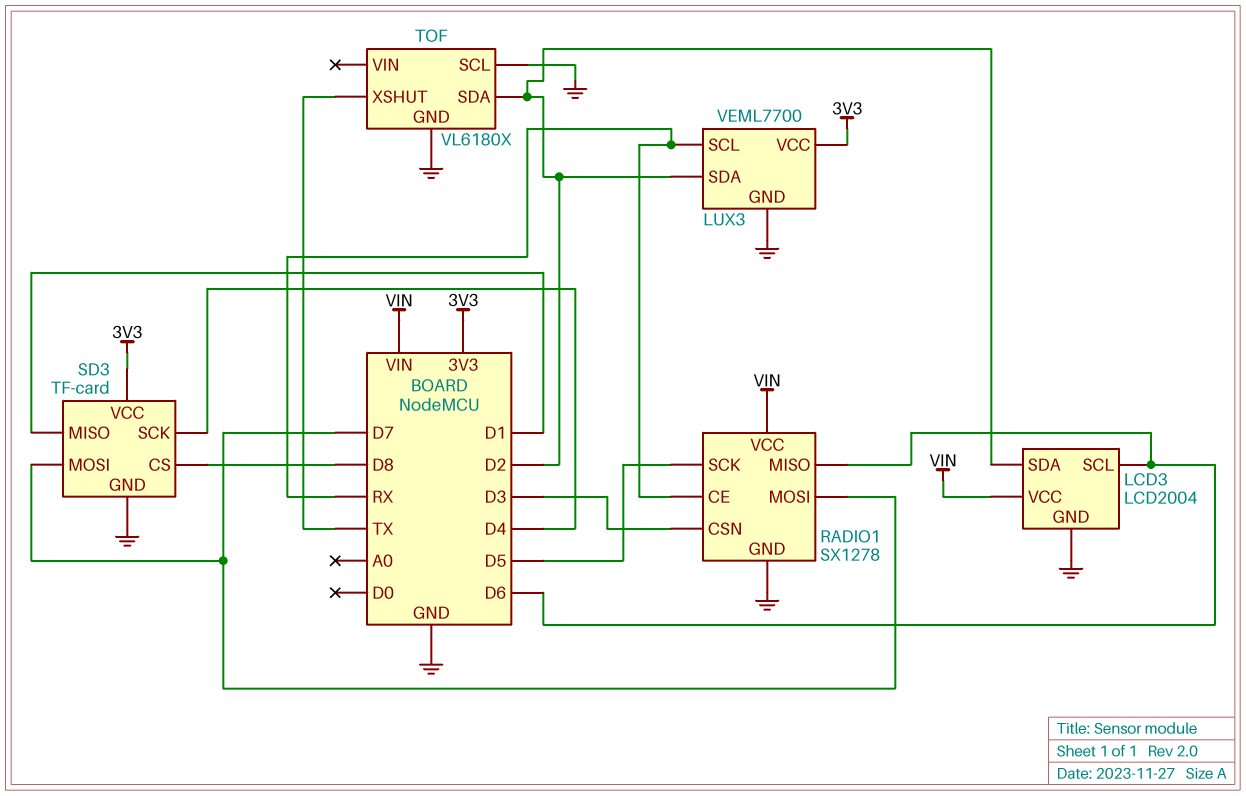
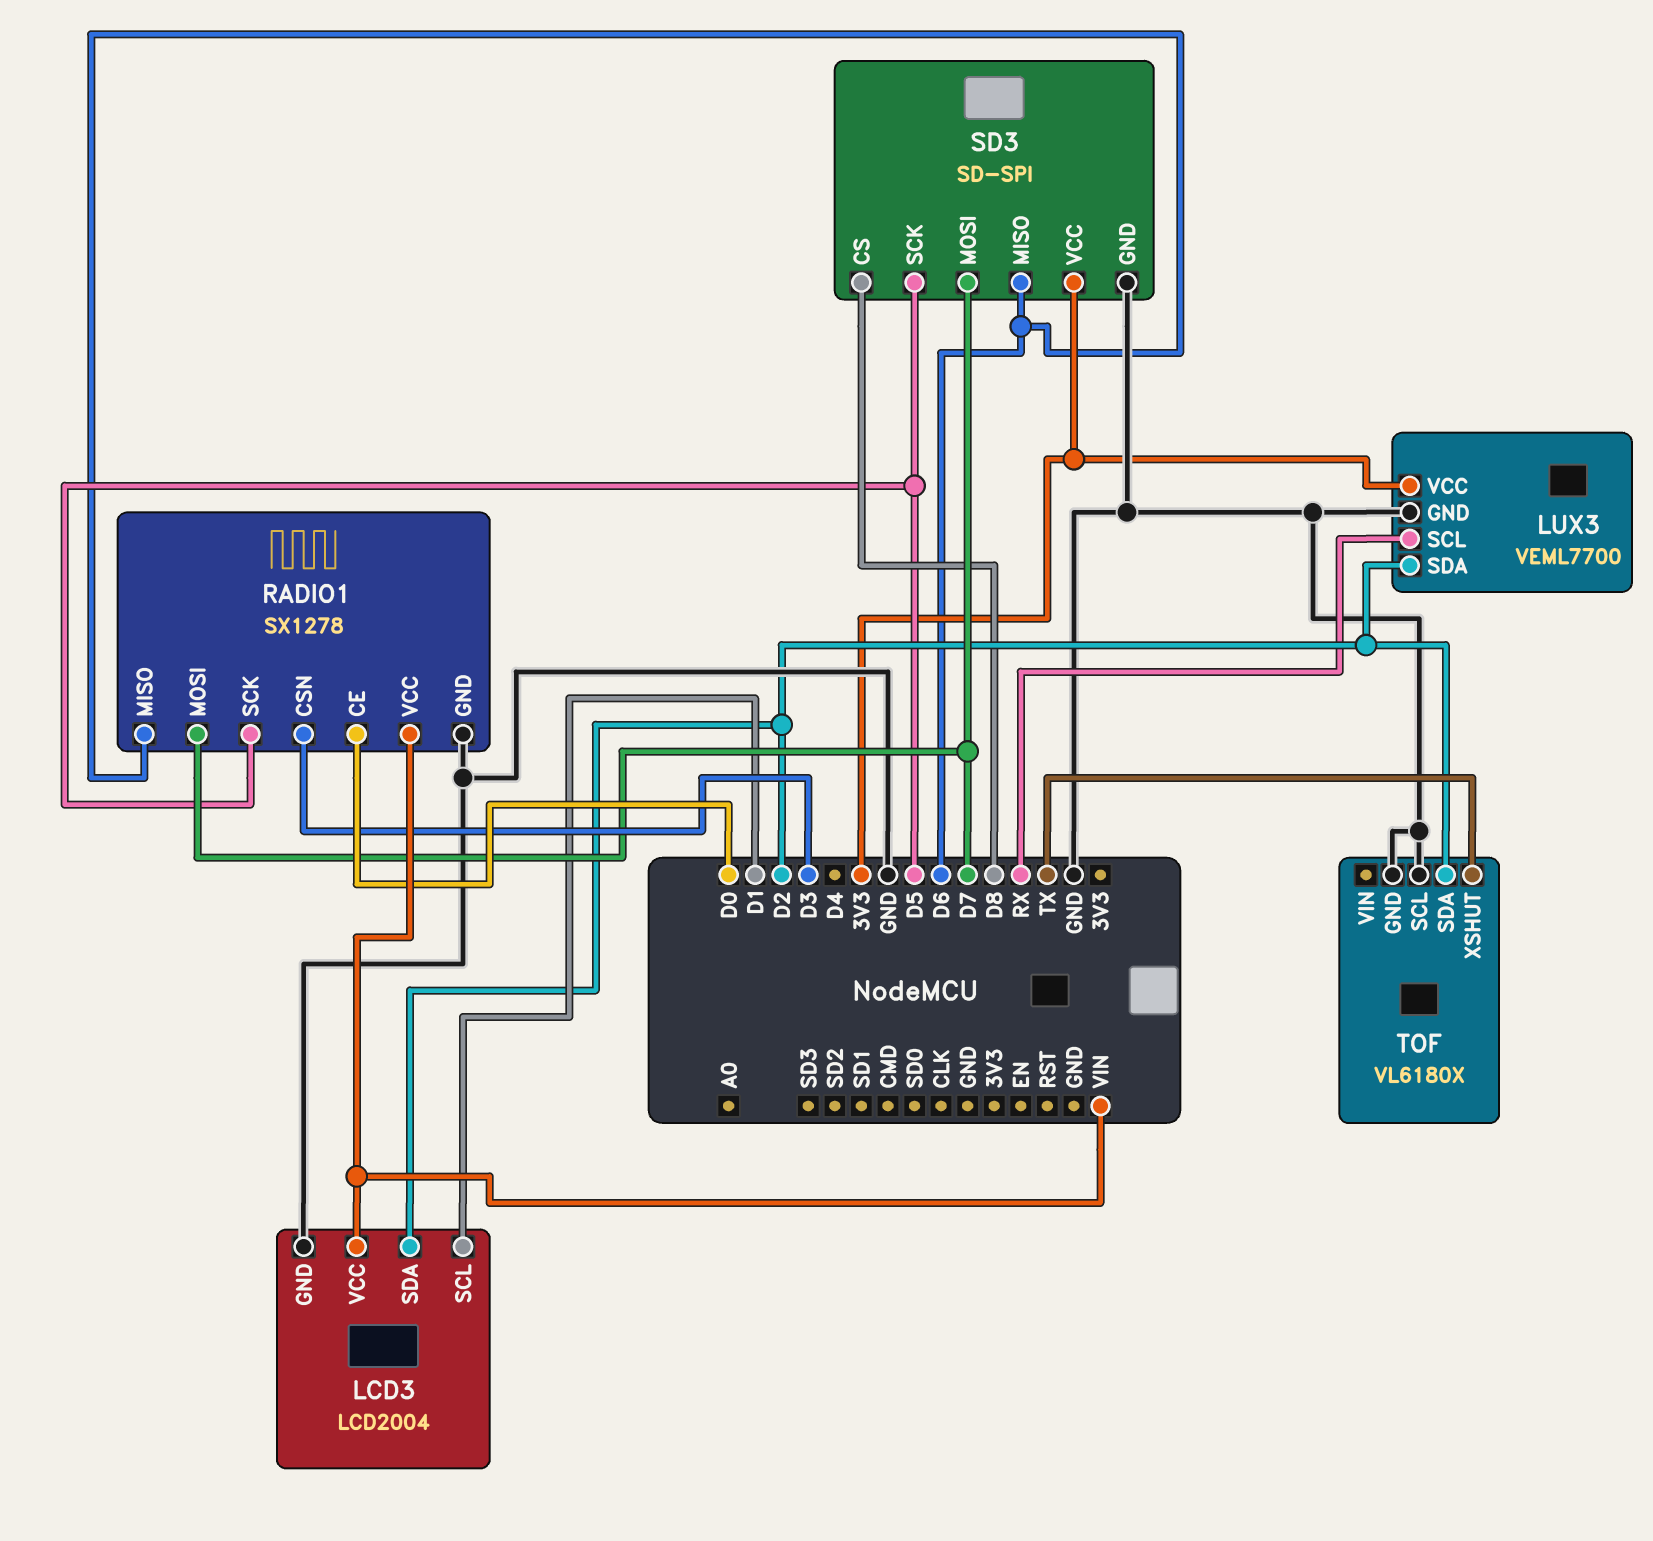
LCD3 pin SCL: D6 -> D1
RADIO1 pin CE: RX -> D0
SD3: TF-card -> SD-SPI
SD3 pin MISO: D1 -> D6
SD3 pin SCK: D4 -> D5

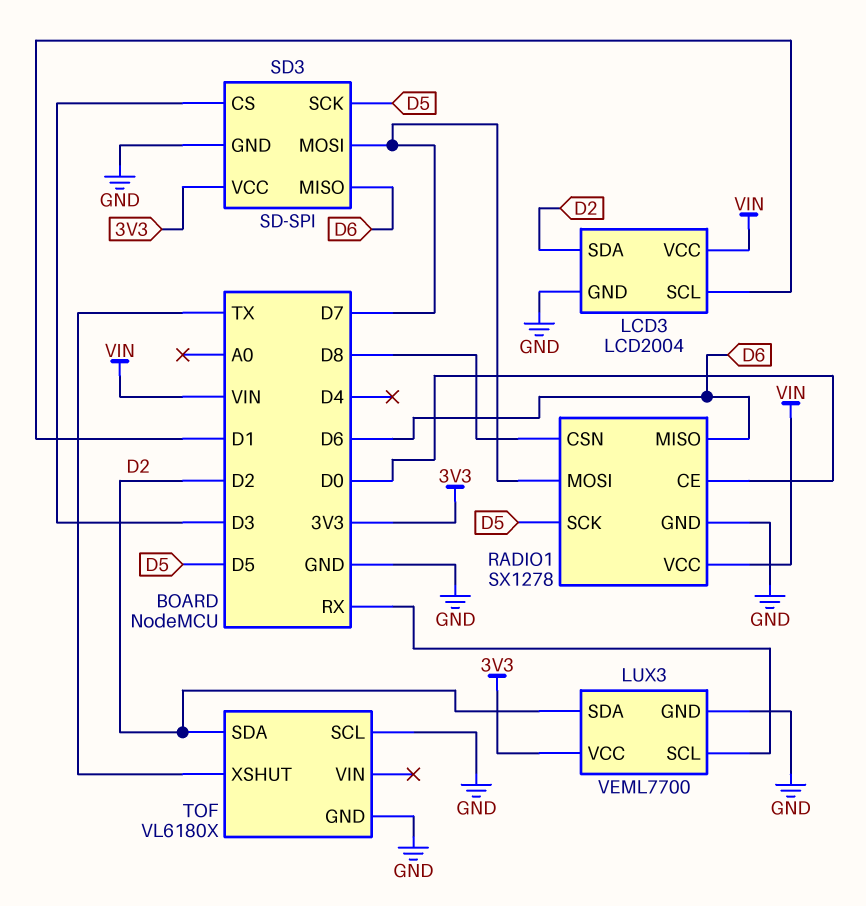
RADIO1 pin CSN: D3 -> D8
SD3 pin CS: D8 -> D3

